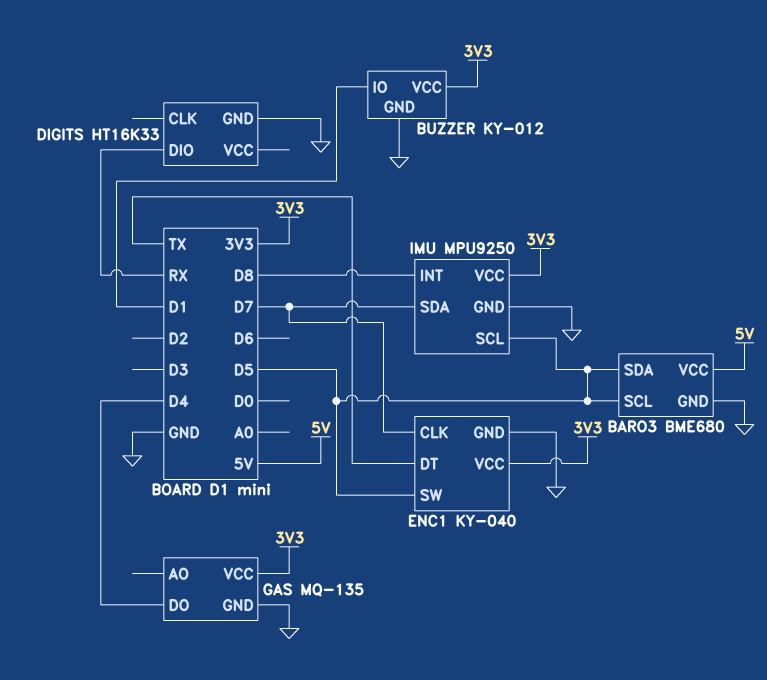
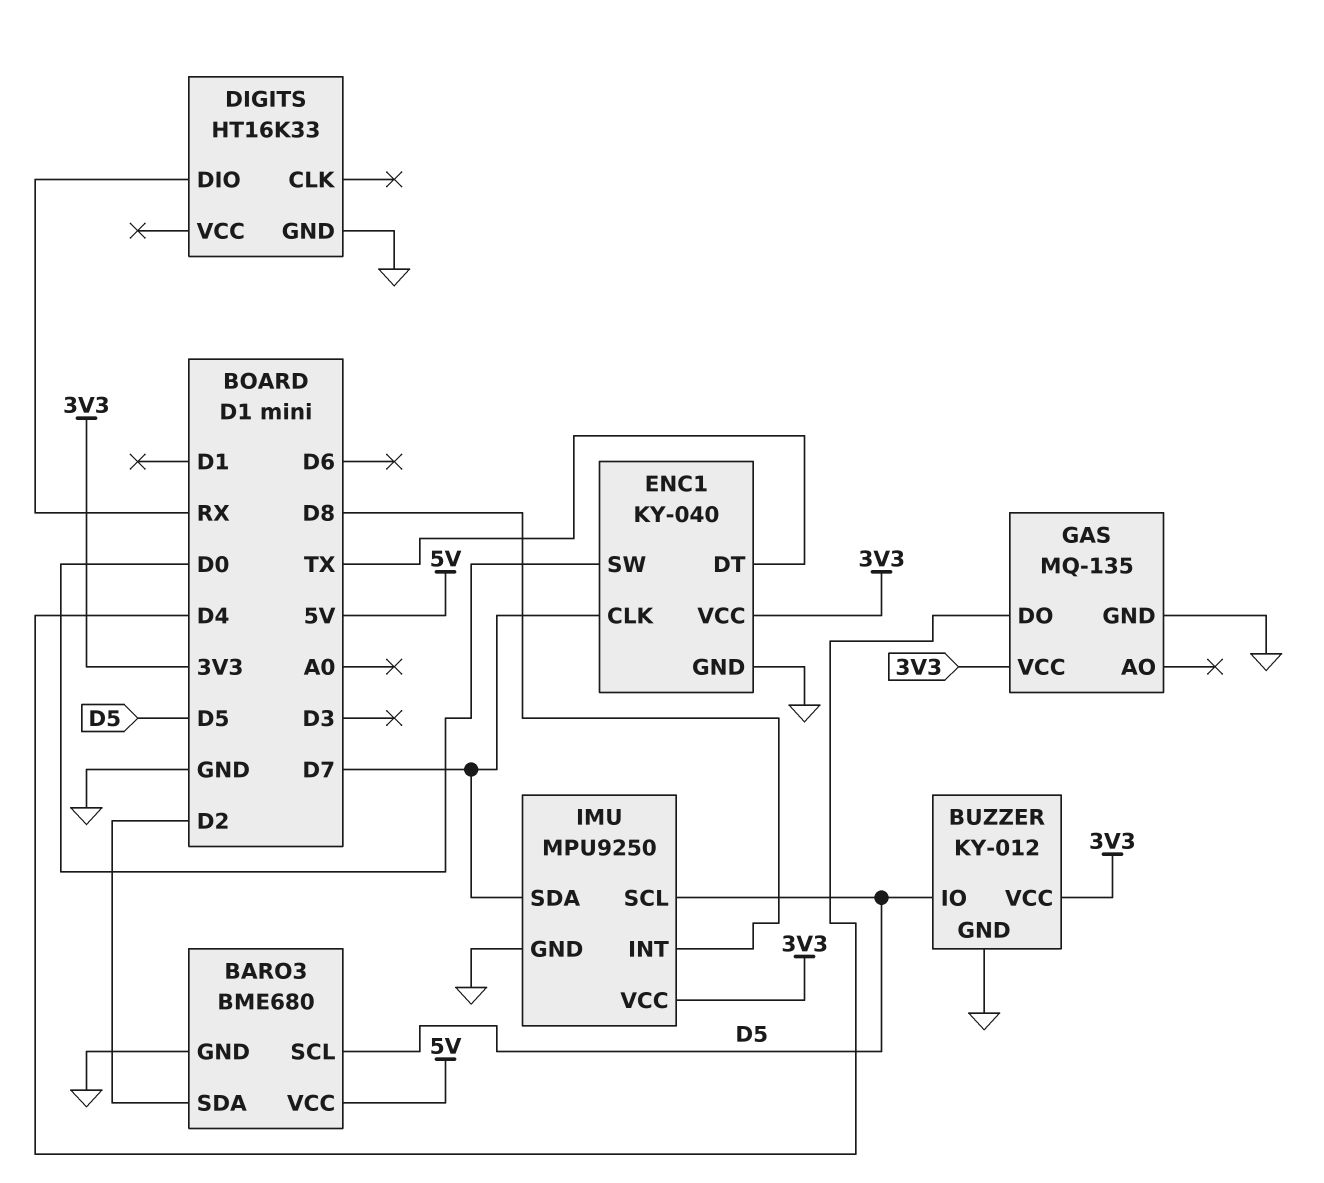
BARO3 pin SDA: D5 -> D2
BUZZER pin IO: D1 -> D5
ENC1 pin SW: D5 -> D0

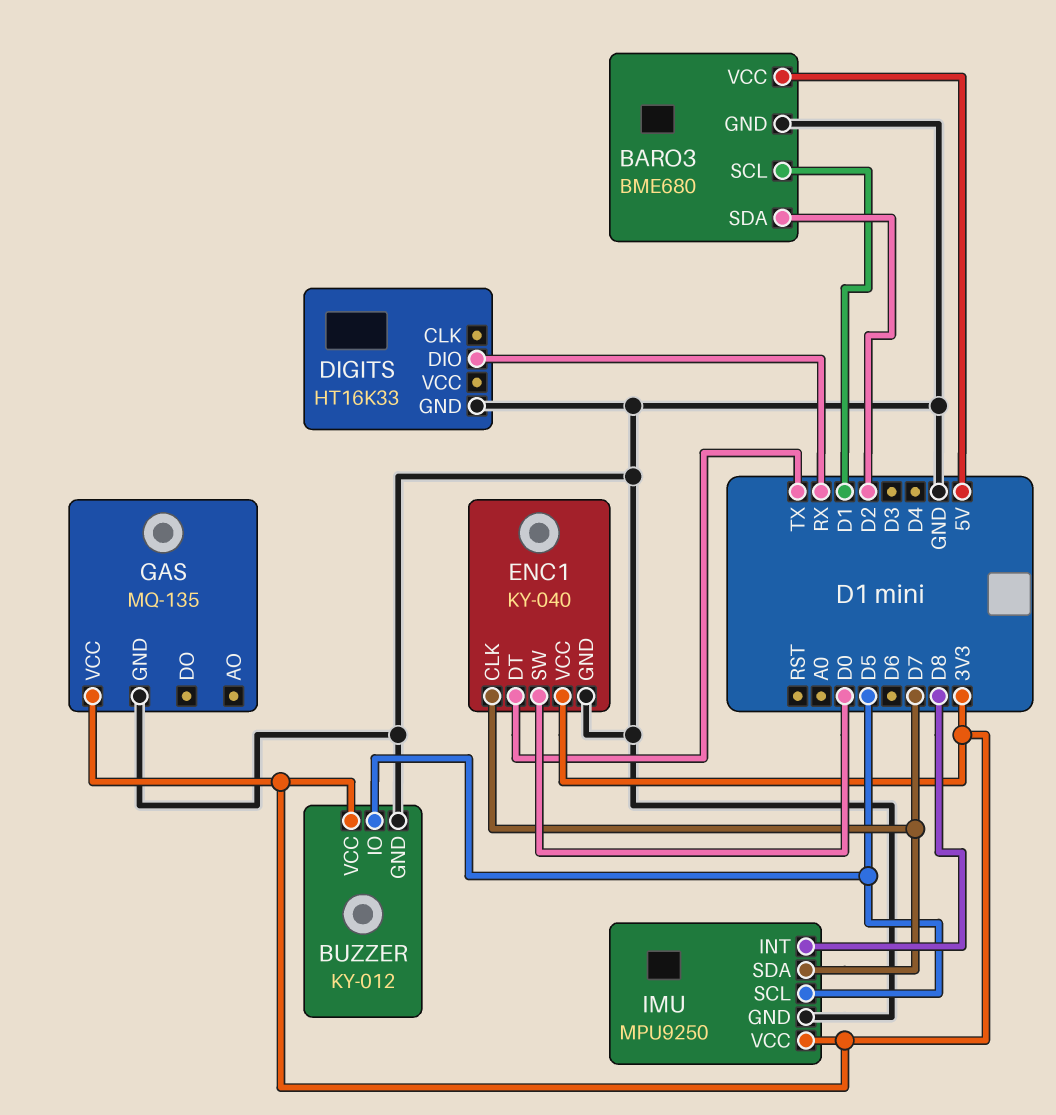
BARO3 pin SCL: D5 -> D1
GAS pin DO: D4 -> none

